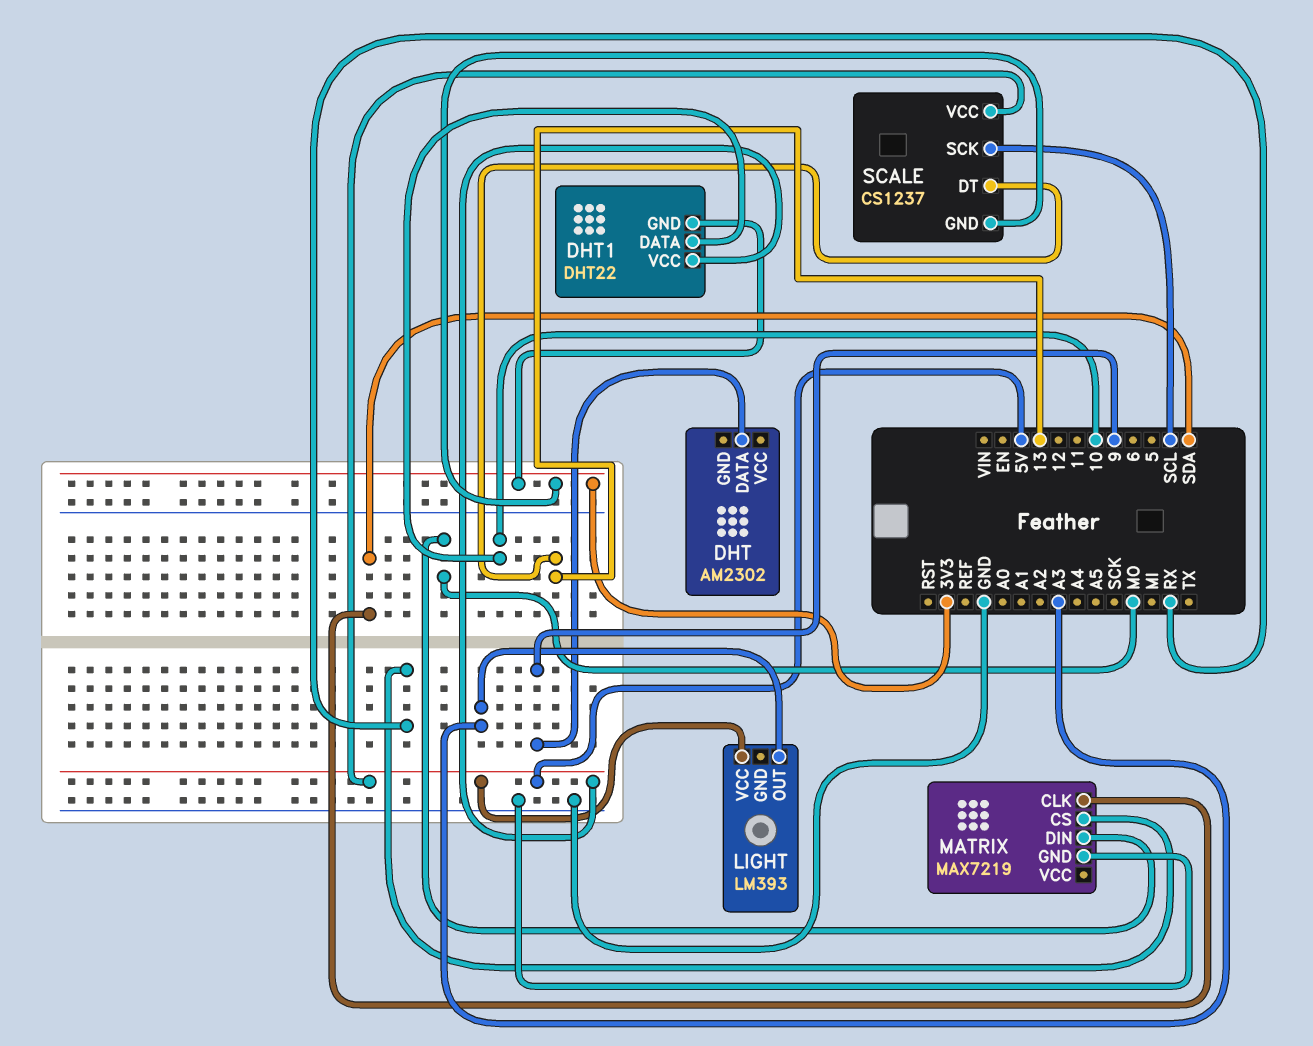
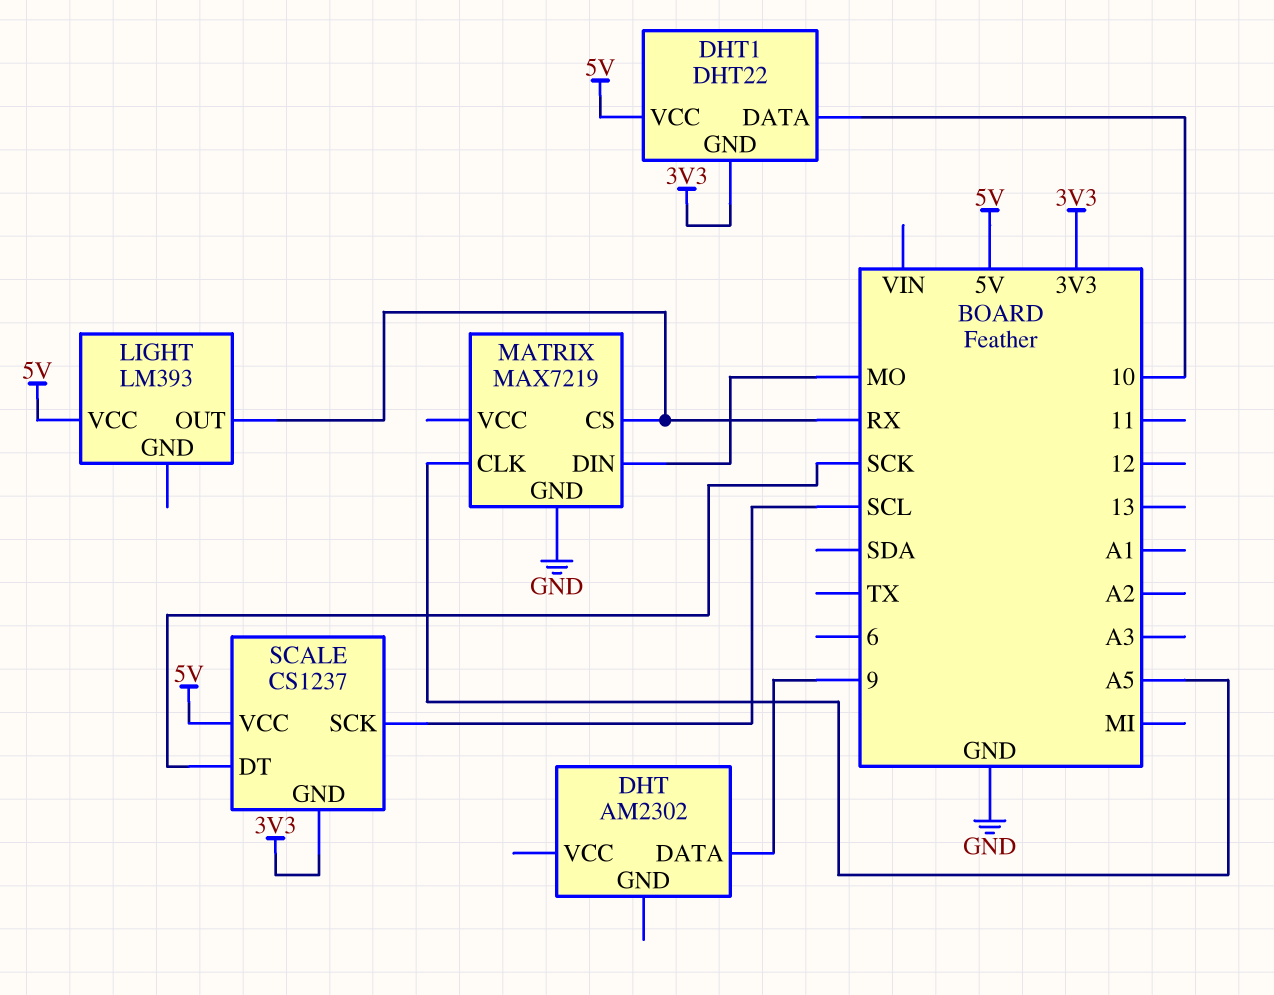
LIGHT pin OUT: A3 -> RX
MATRIX pin CLK: SDA -> A5
SCALE pin DT: 13 -> SCK

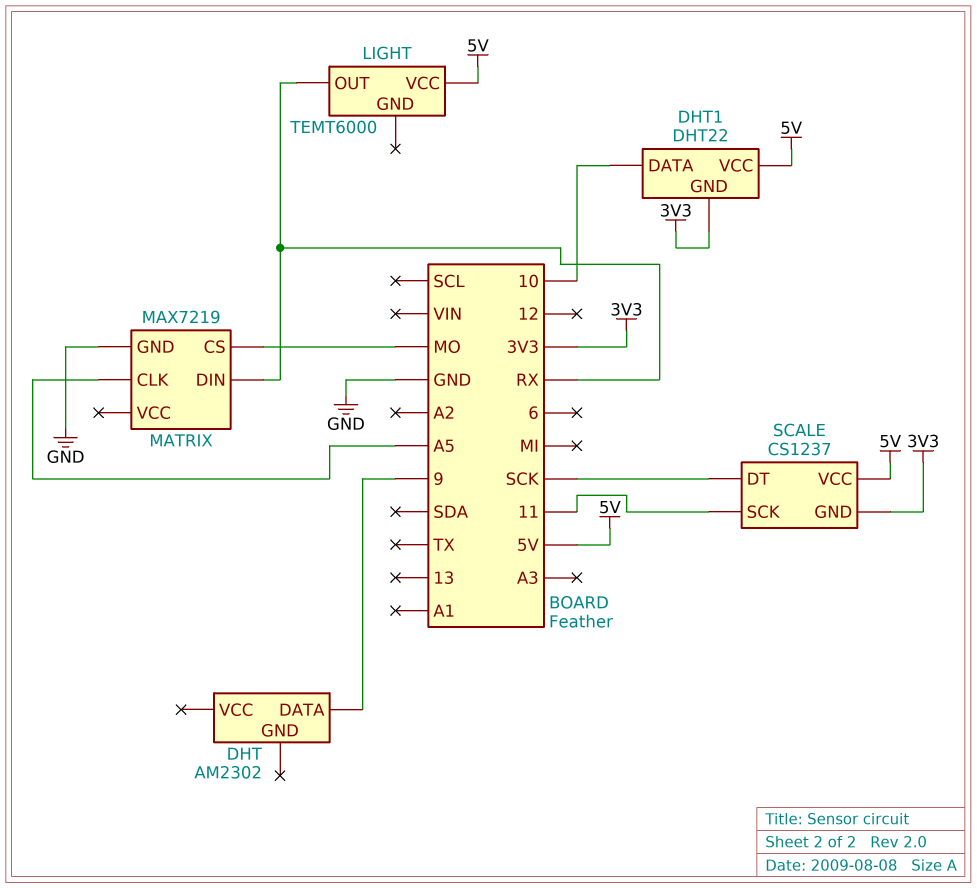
LIGHT: LM393 -> TEMT6000
MATRIX pin CS: RX -> MO
MATRIX pin DIN: MO -> RX
SCALE pin SCK: SCL -> 11

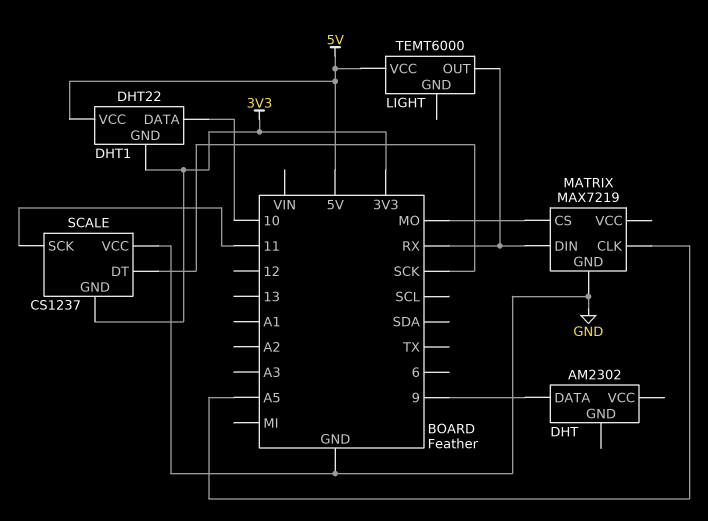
SCALE pin VCC: 5V -> GND

